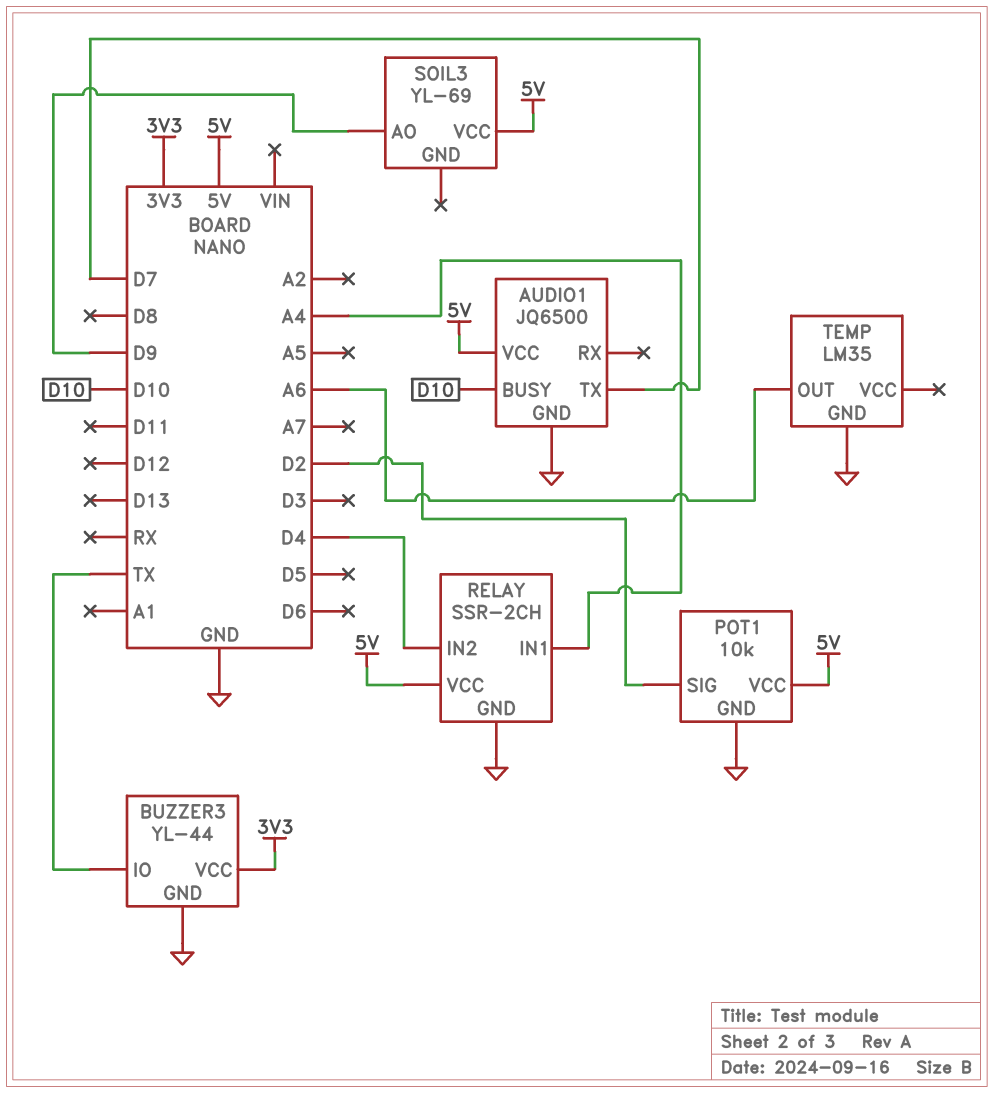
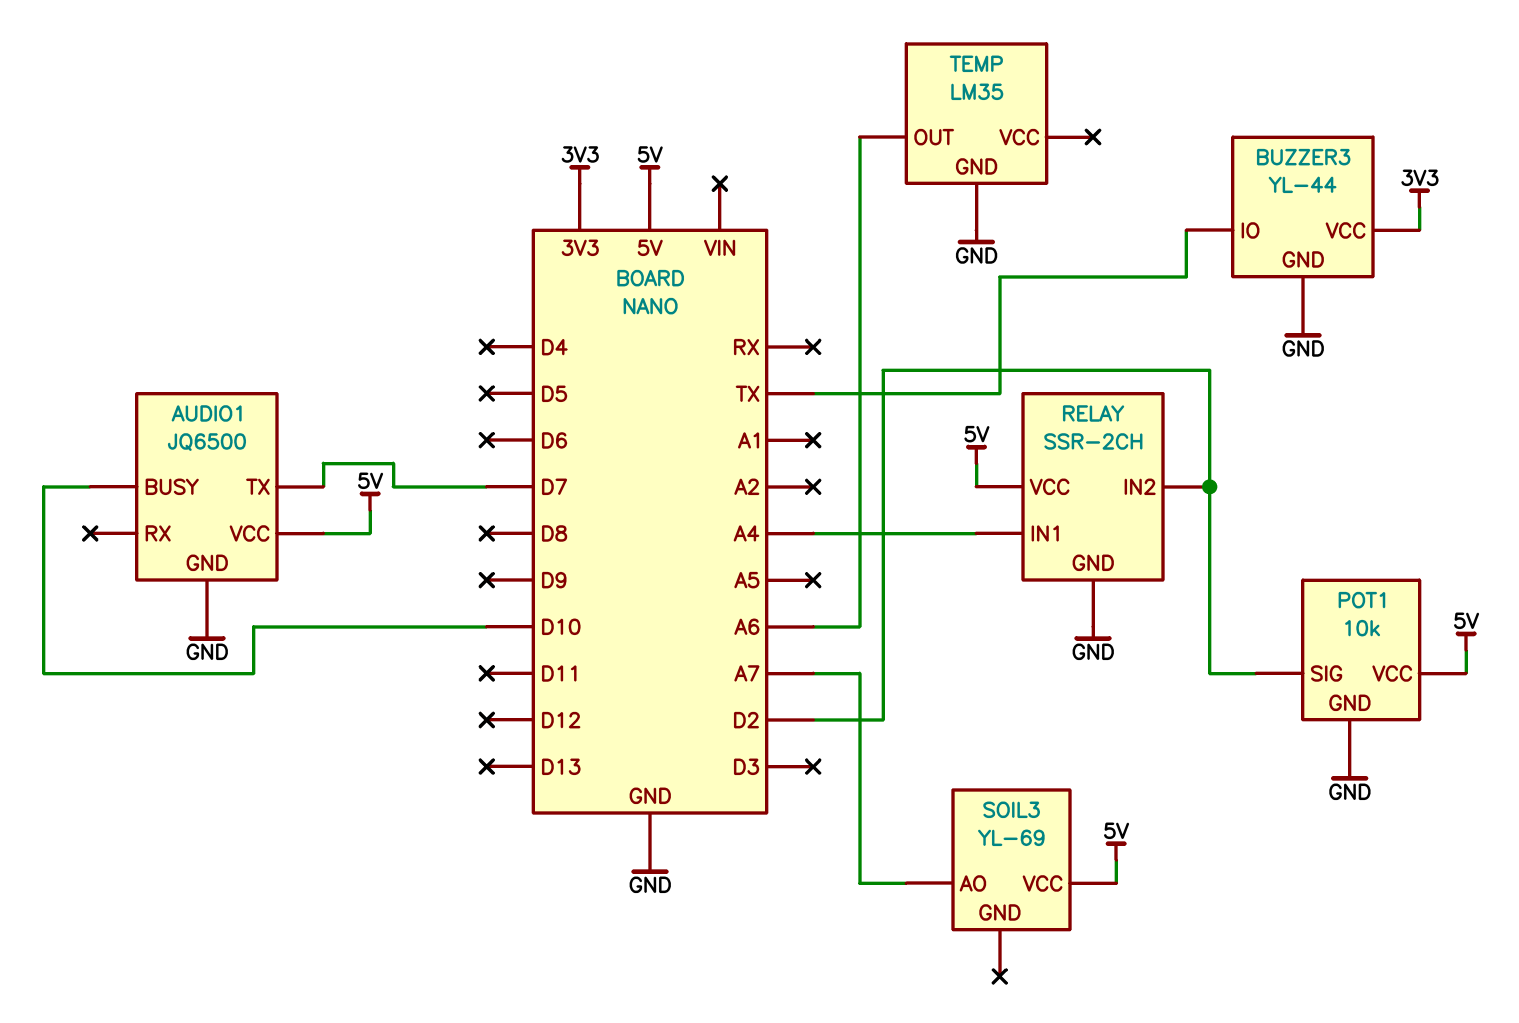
RELAY pin IN2: D4 -> D2
SOIL3 pin AO: D9 -> A7

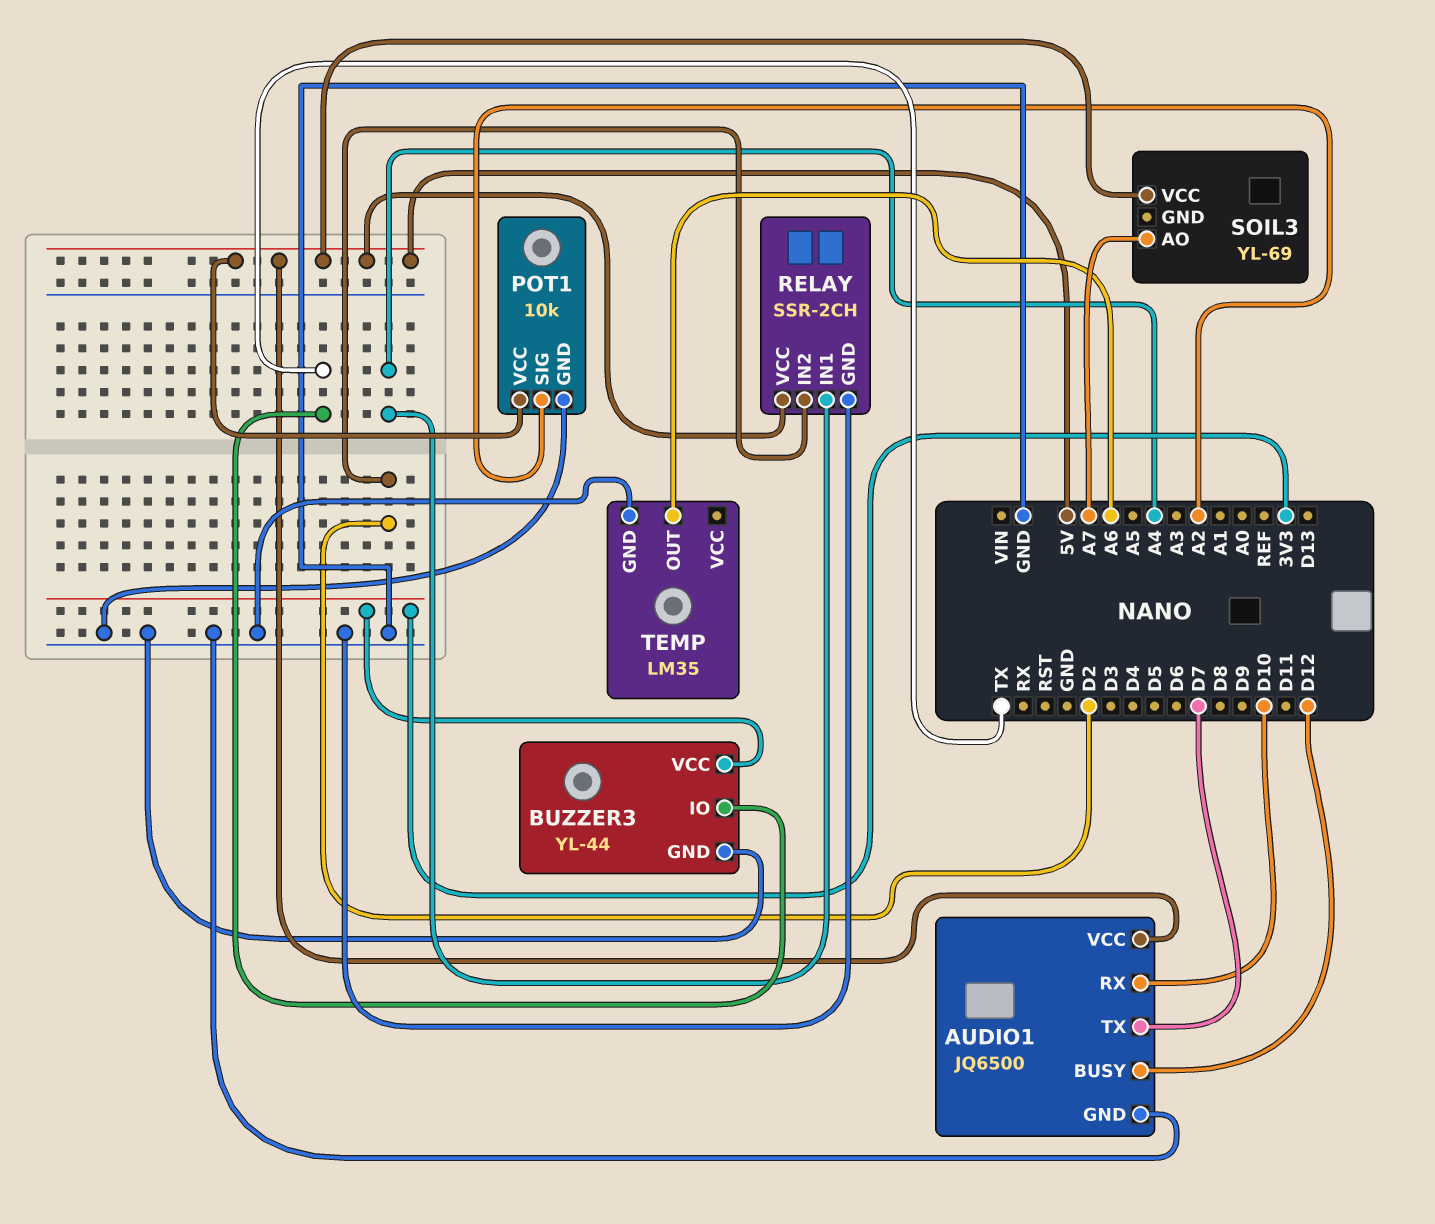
AUDIO1 pin BUSY: D10 -> D12
AUDIO1 pin RX: none -> D10
POT1 pin SIG: D2 -> A2

